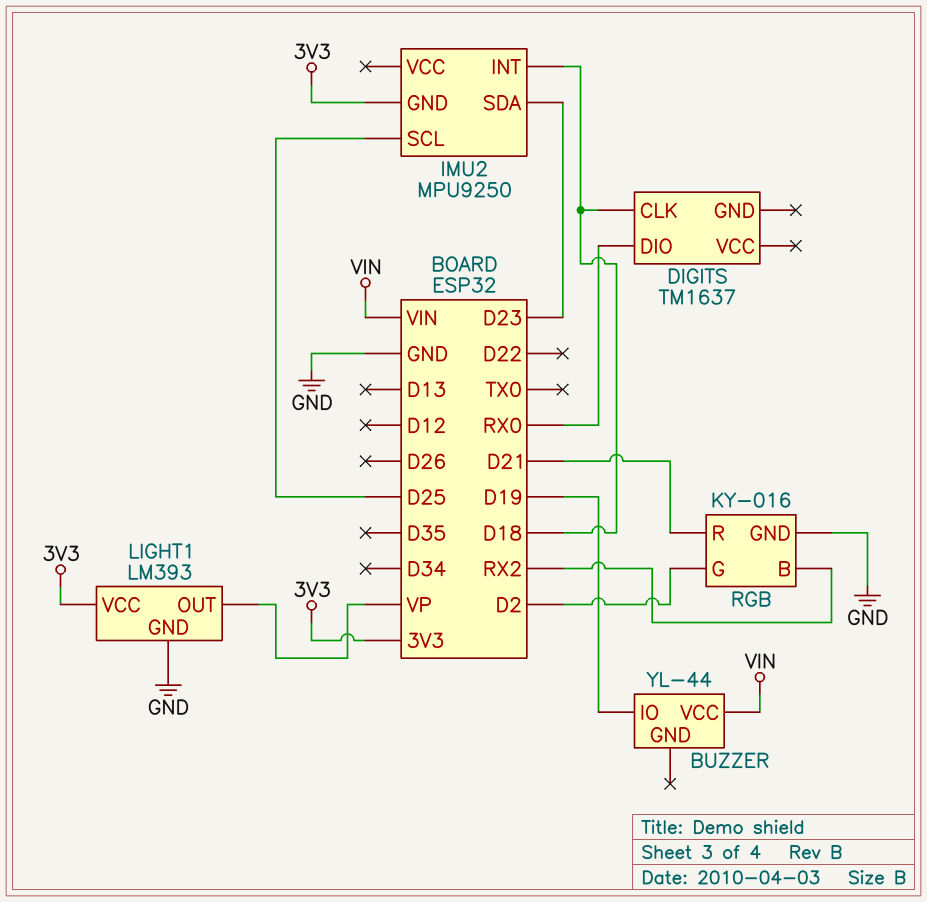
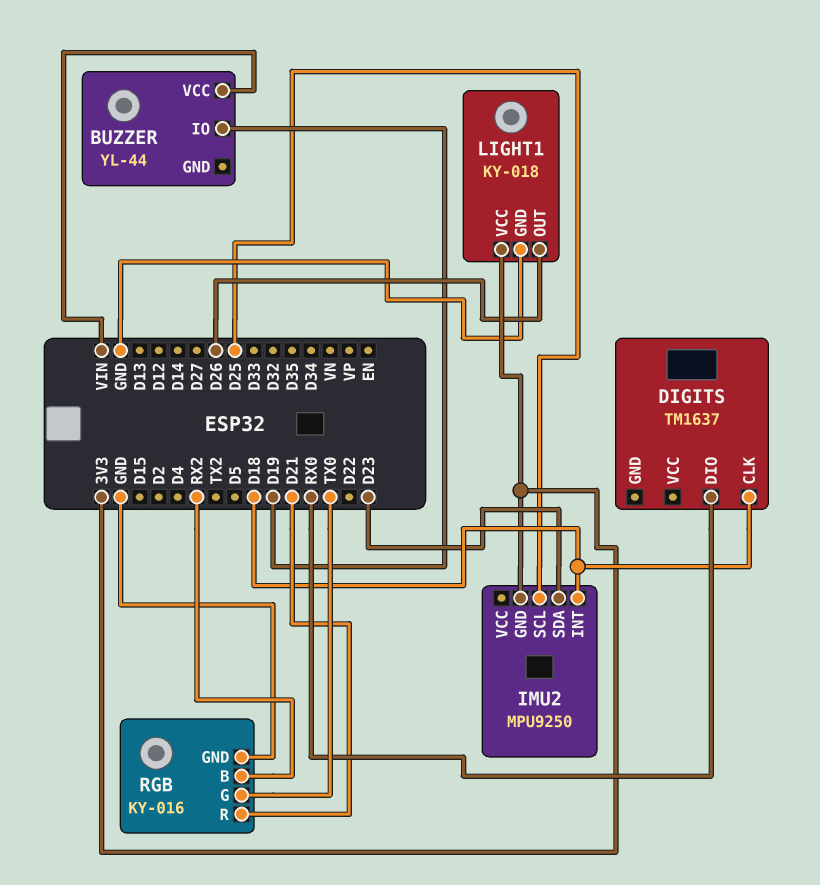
LIGHT1: LM393 -> KY-018
LIGHT1 pin OUT: VP -> D26
RGB pin G: D2 -> TX0

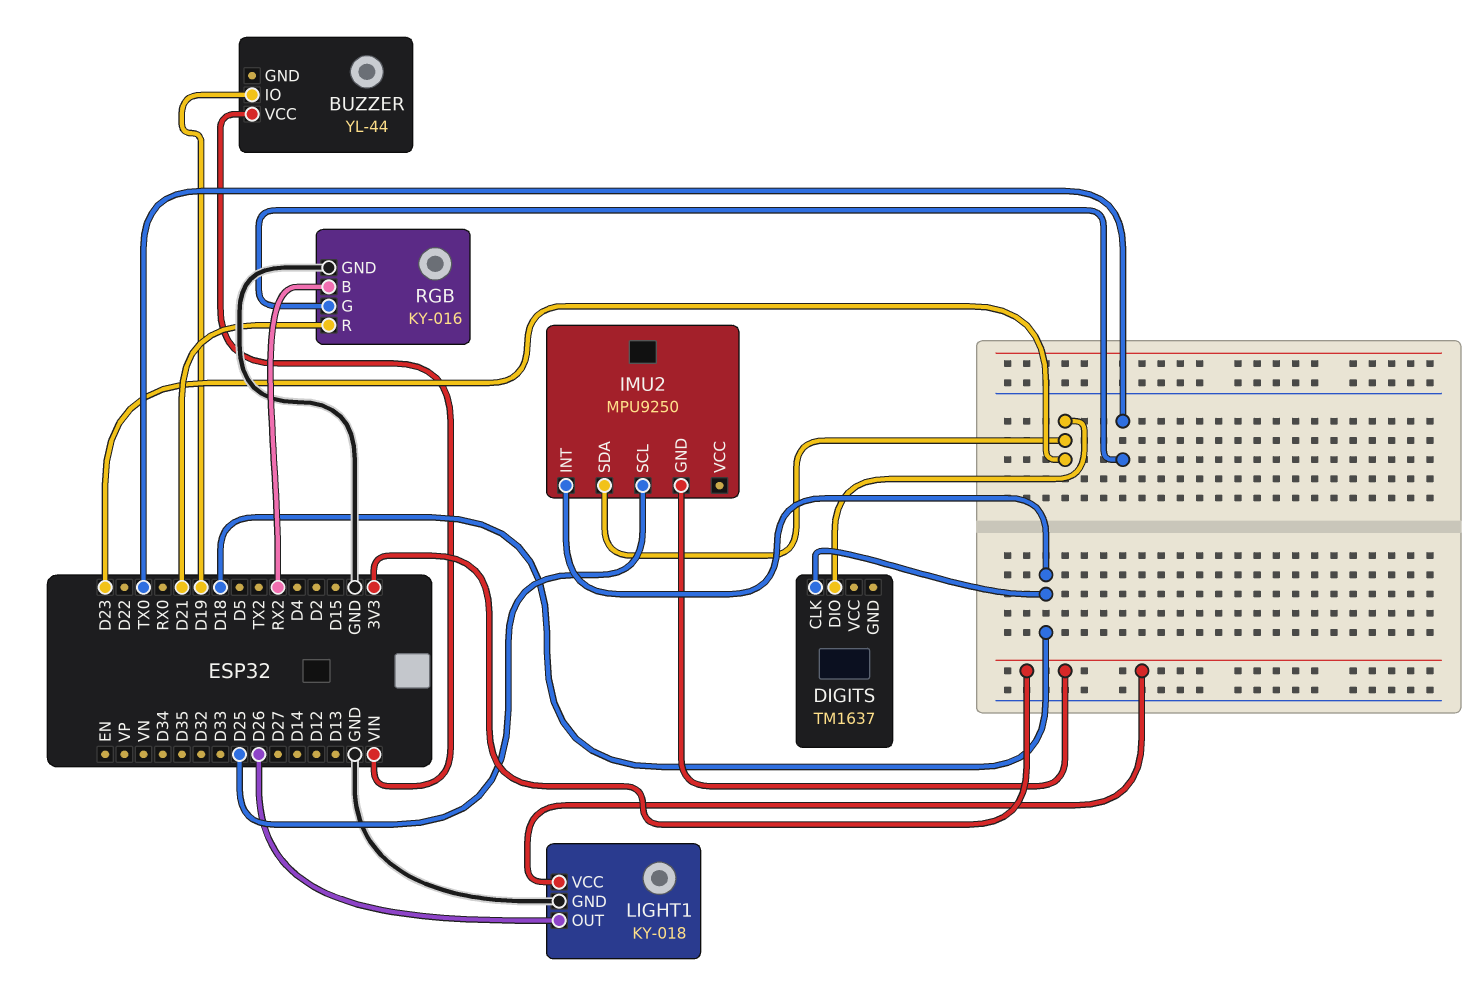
DIGITS pin DIO: RX0 -> D23

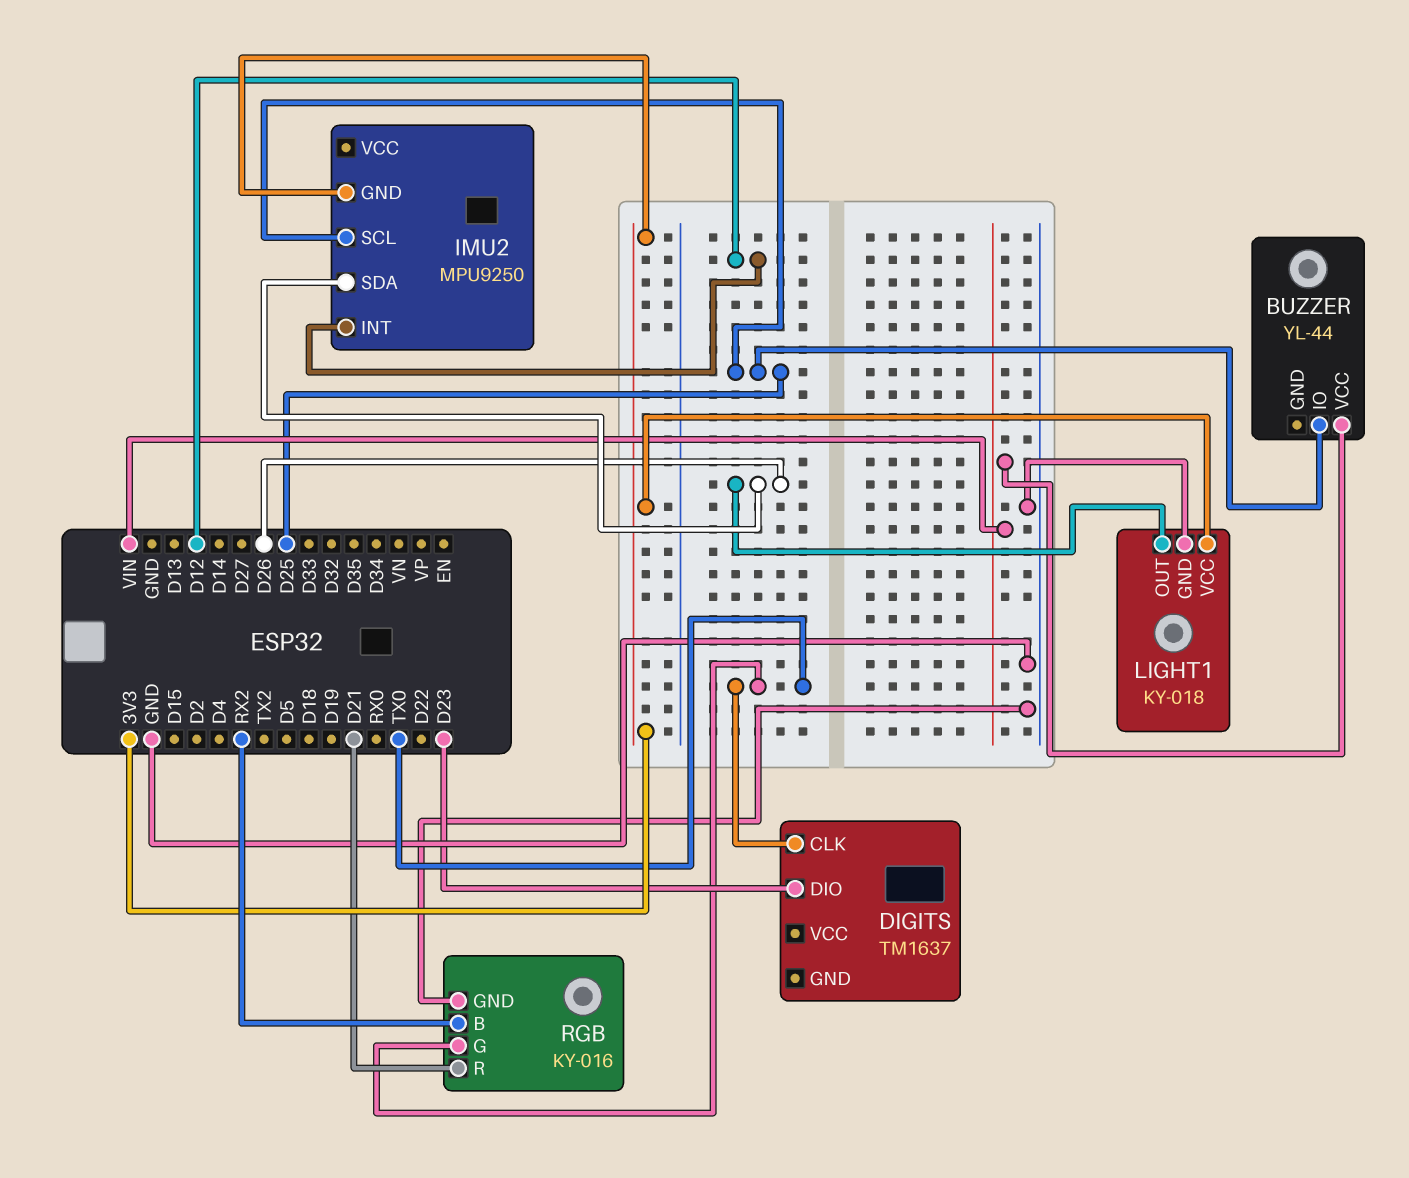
BUZZER pin IO: D19 -> D25
DIGITS pin CLK: D18 -> TX0
IMU2 pin INT: D18 -> D12
IMU2 pin SDA: D23 -> D26

